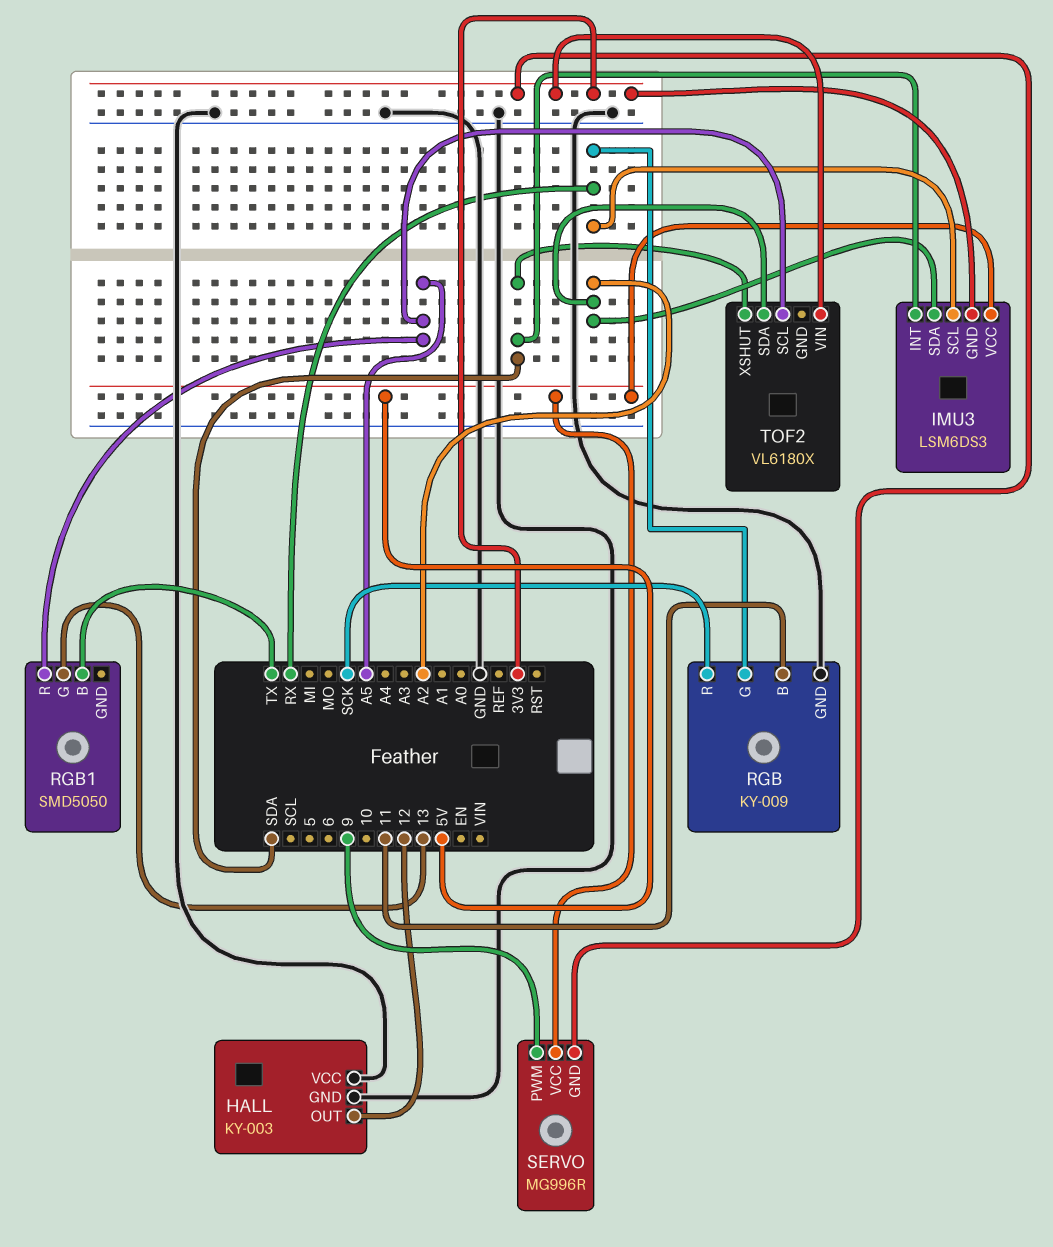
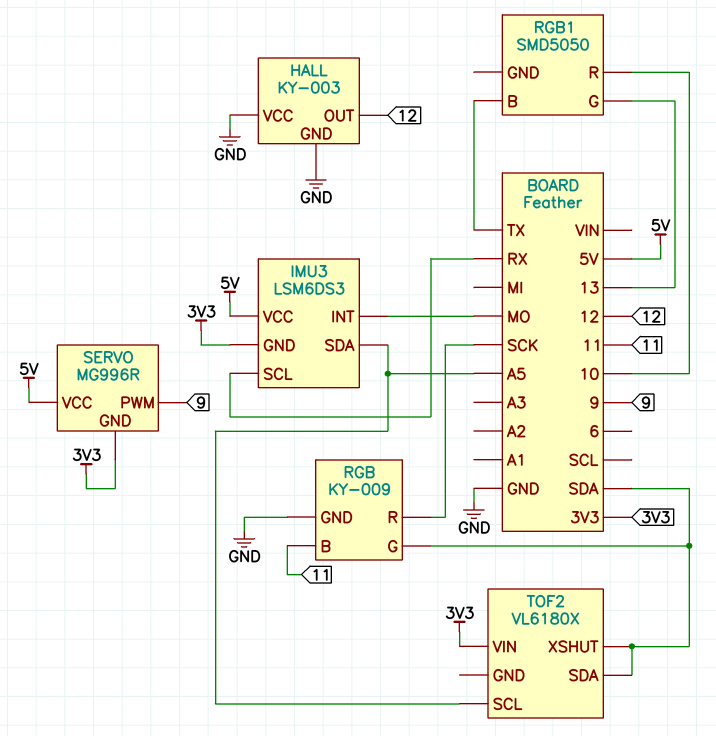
IMU3 pin INT: SDA -> MO
IMU3 pin SDA: A2 -> A5
RGB pin G: RX -> SDA
RGB1 pin R: A5 -> 10
TOF2 pin SDA: A2 -> SDA

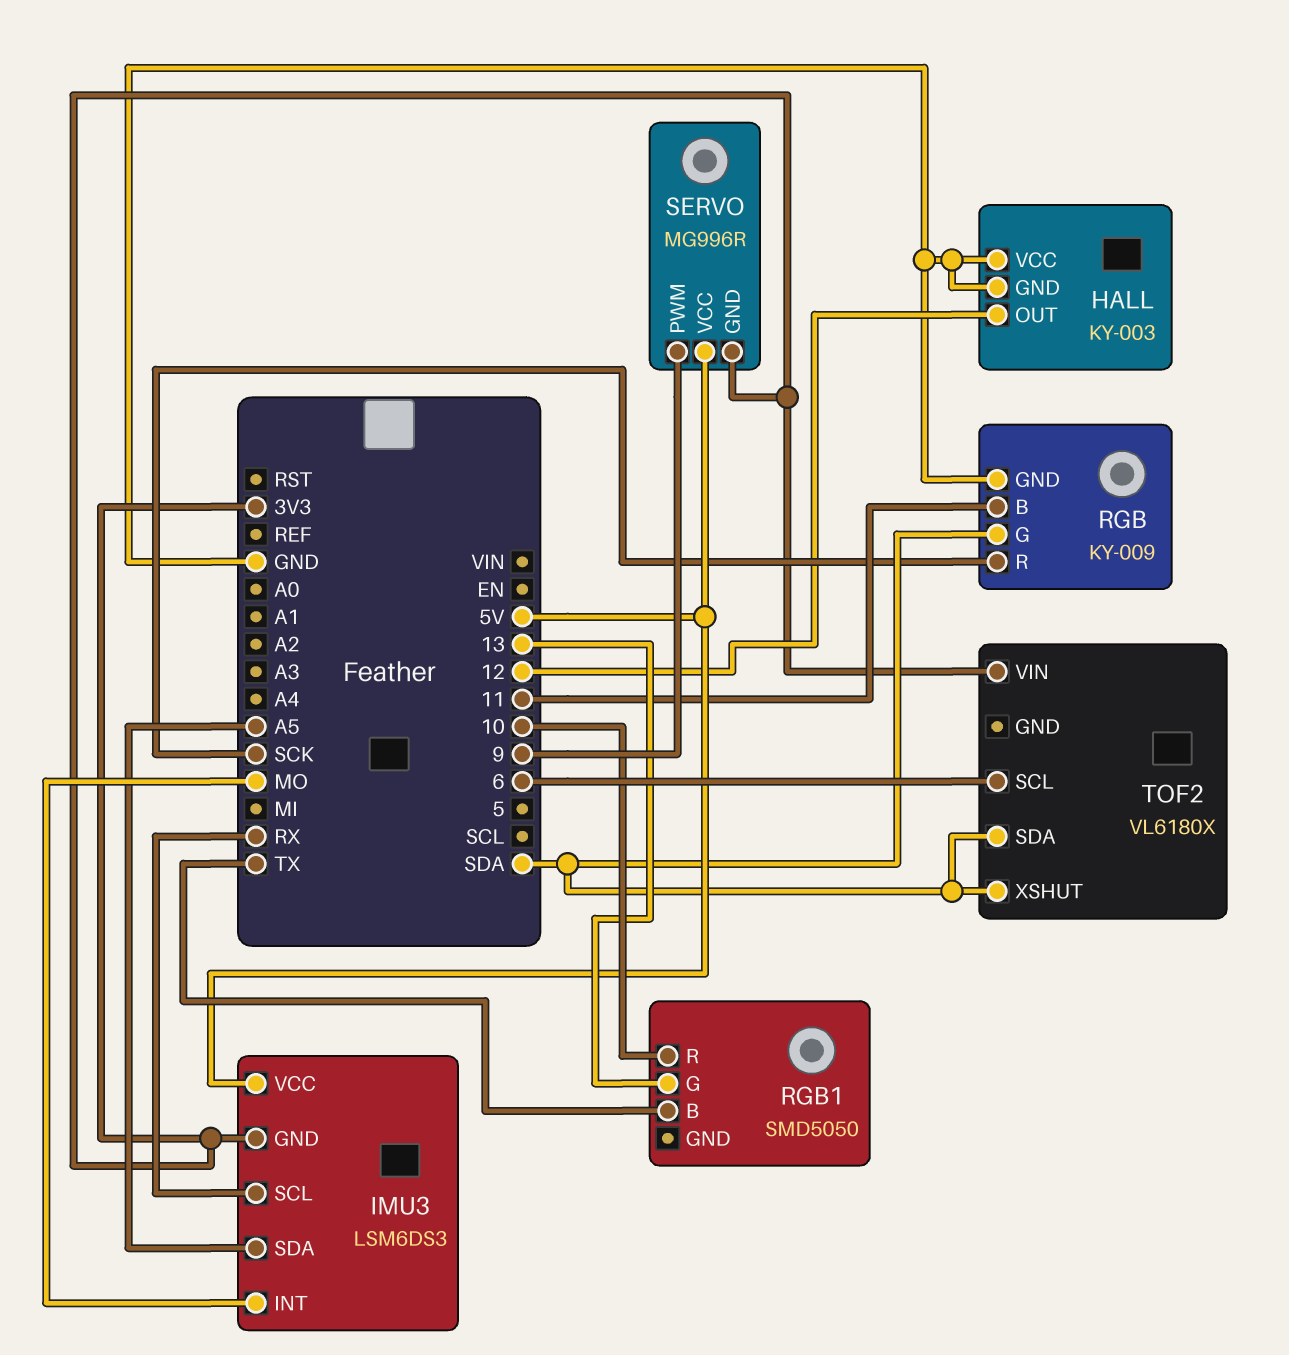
TOF2 pin SCL: A5 -> 6

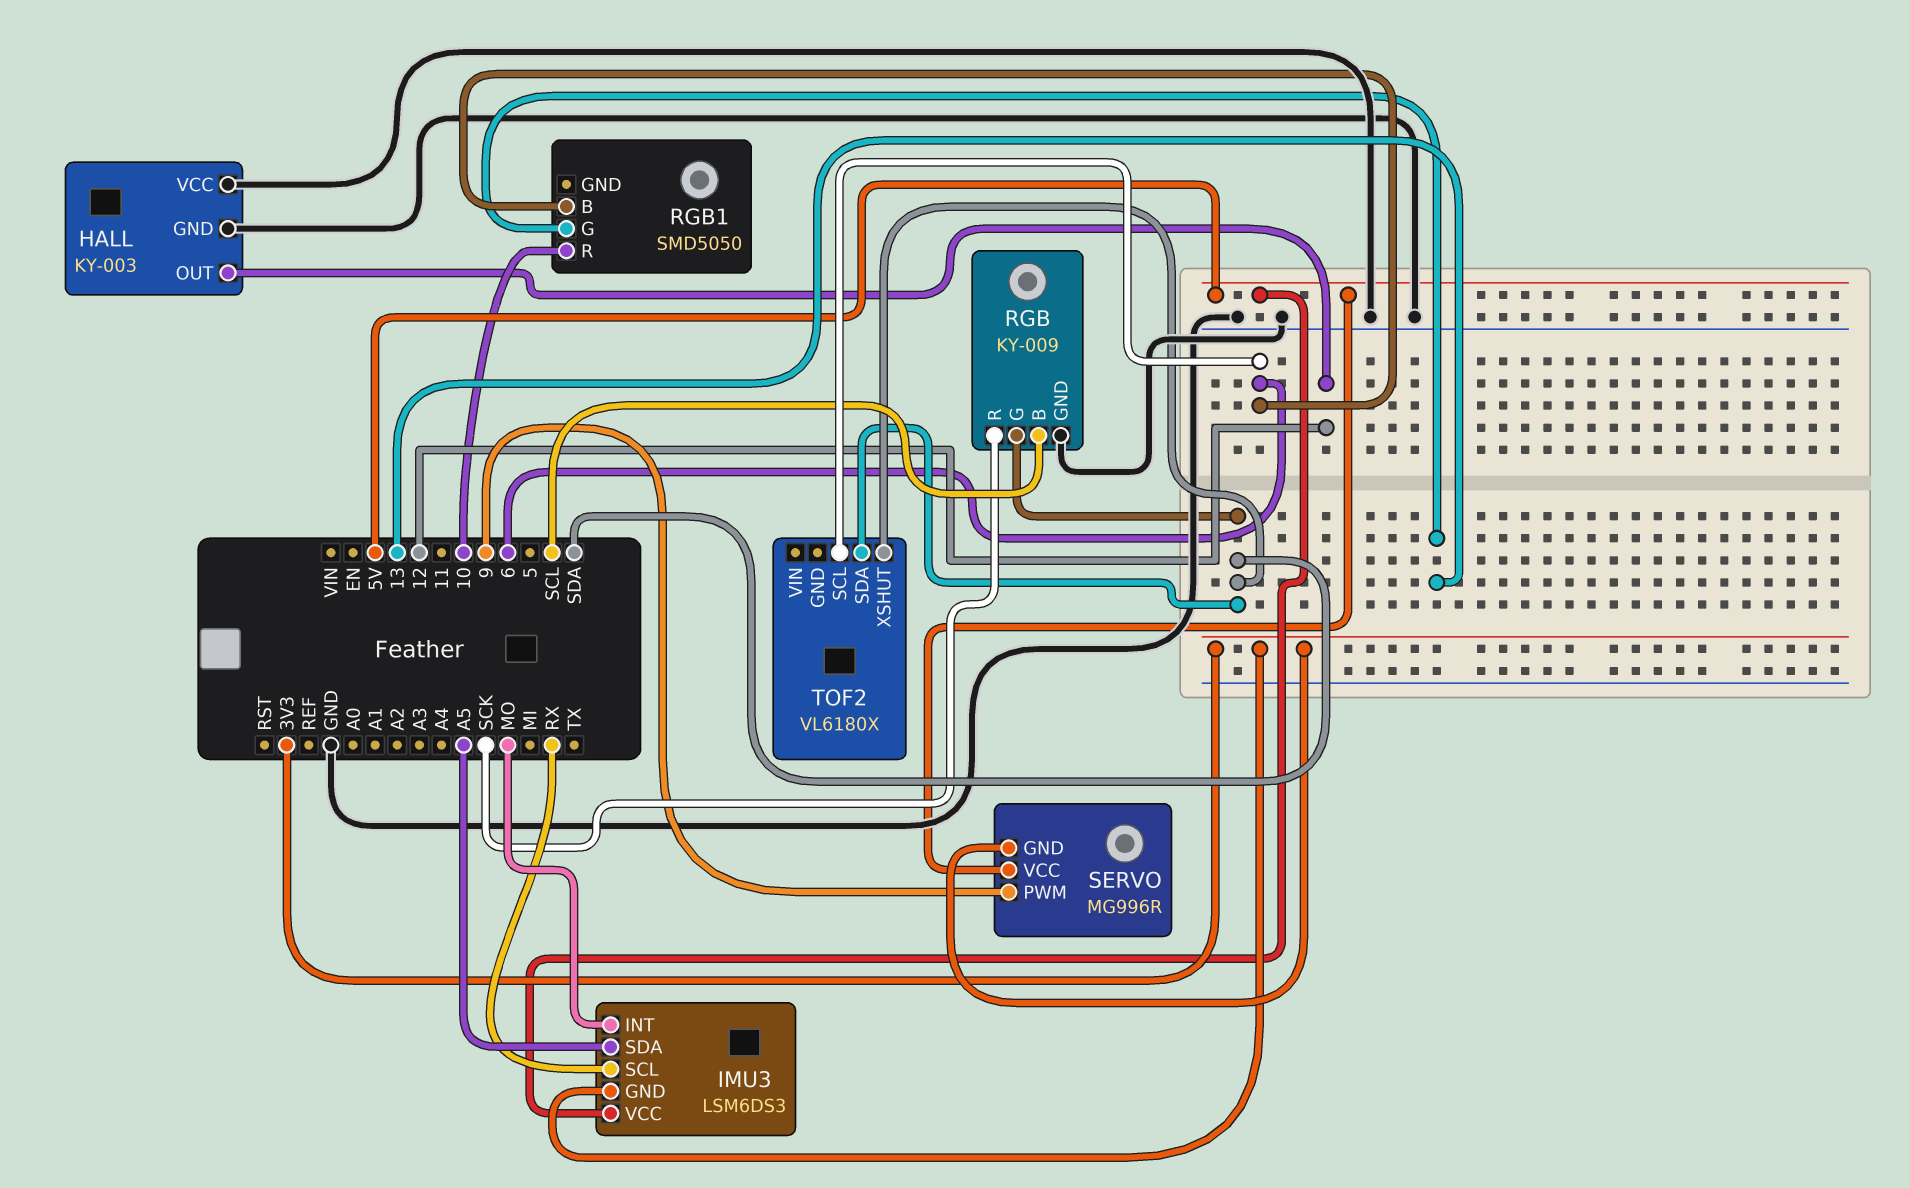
RGB pin B: 11 -> SCL
RGB1 pin B: TX -> 6
TOF2 pin VIN: 3V3 -> none

